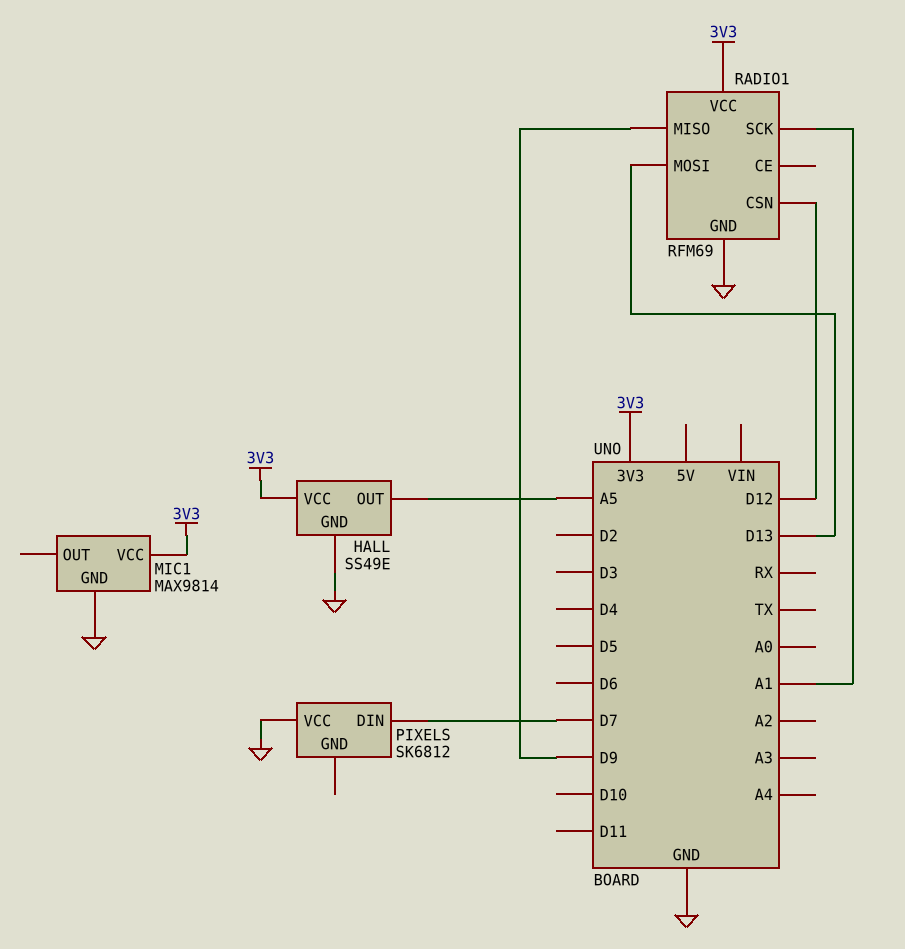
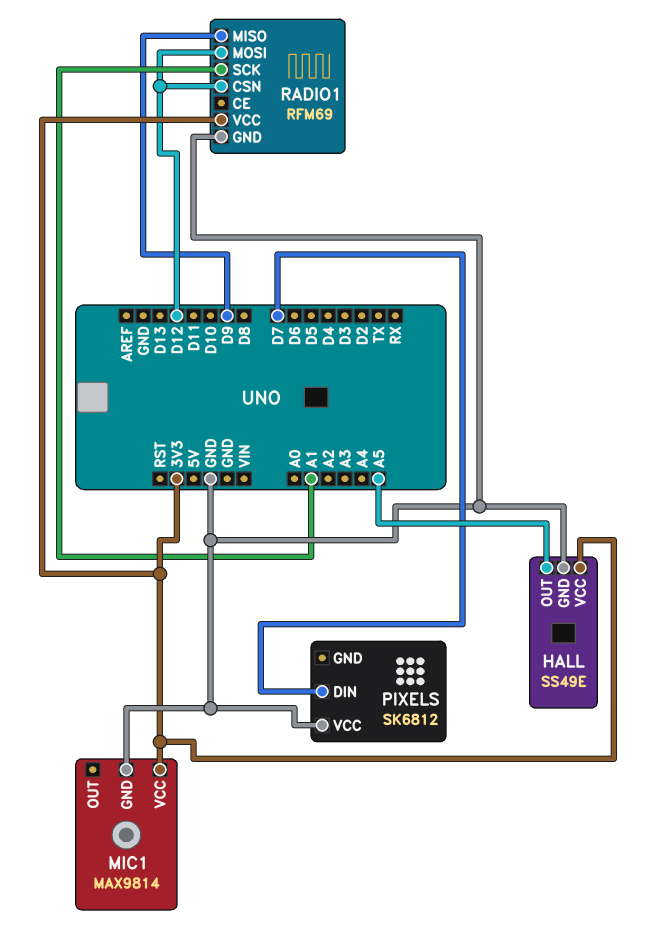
RADIO1 pin MOSI: D13 -> D12

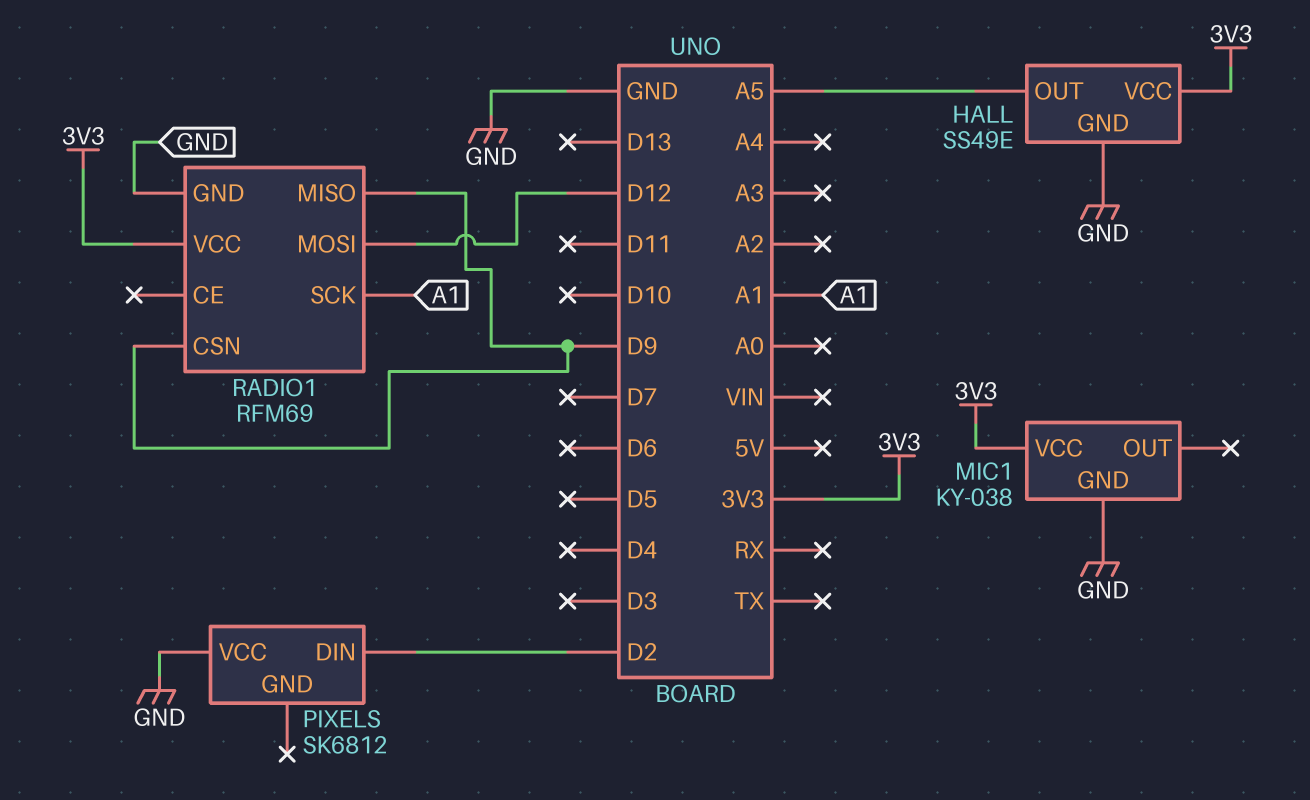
MIC1: MAX9814 -> KY-038
PIXELS pin DIN: D7 -> D2
RADIO1 pin CSN: D12 -> D9

